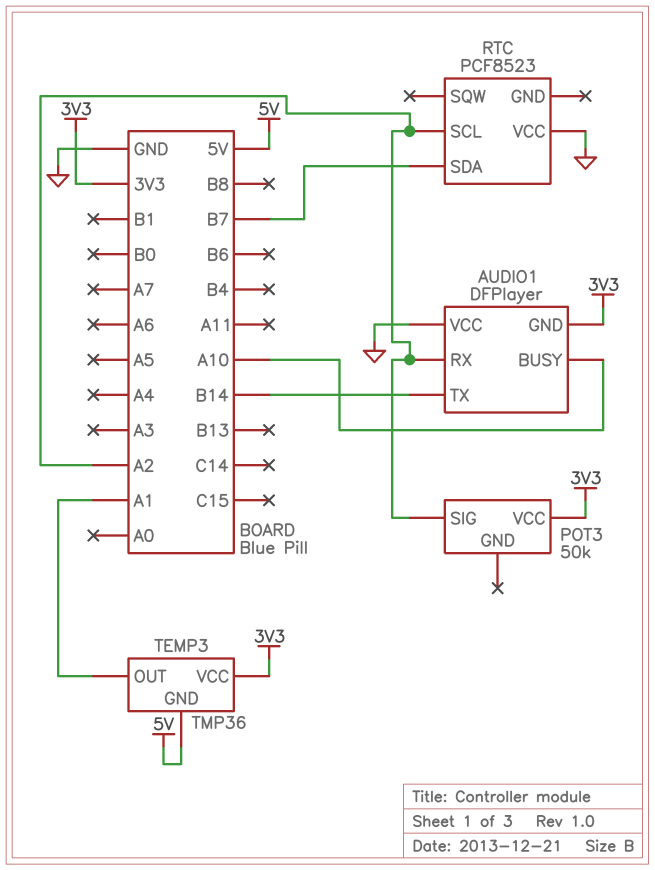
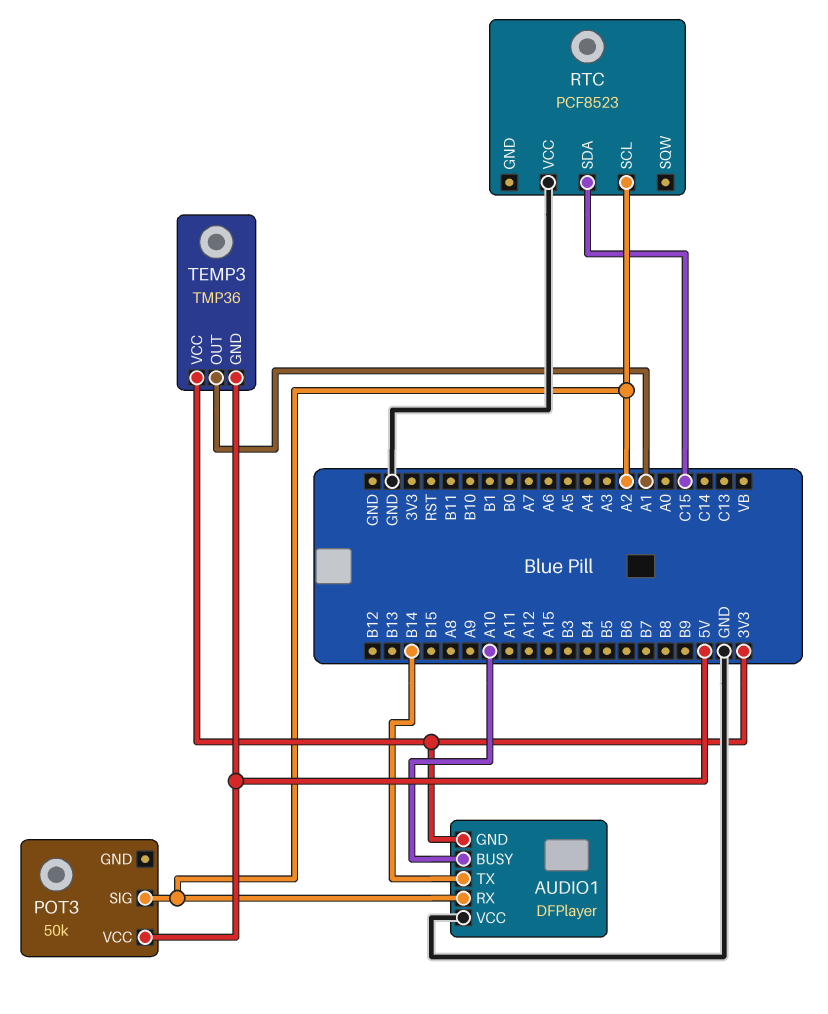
POT3 pin VCC: 3V3 -> 5V
RTC pin SDA: B7 -> C15

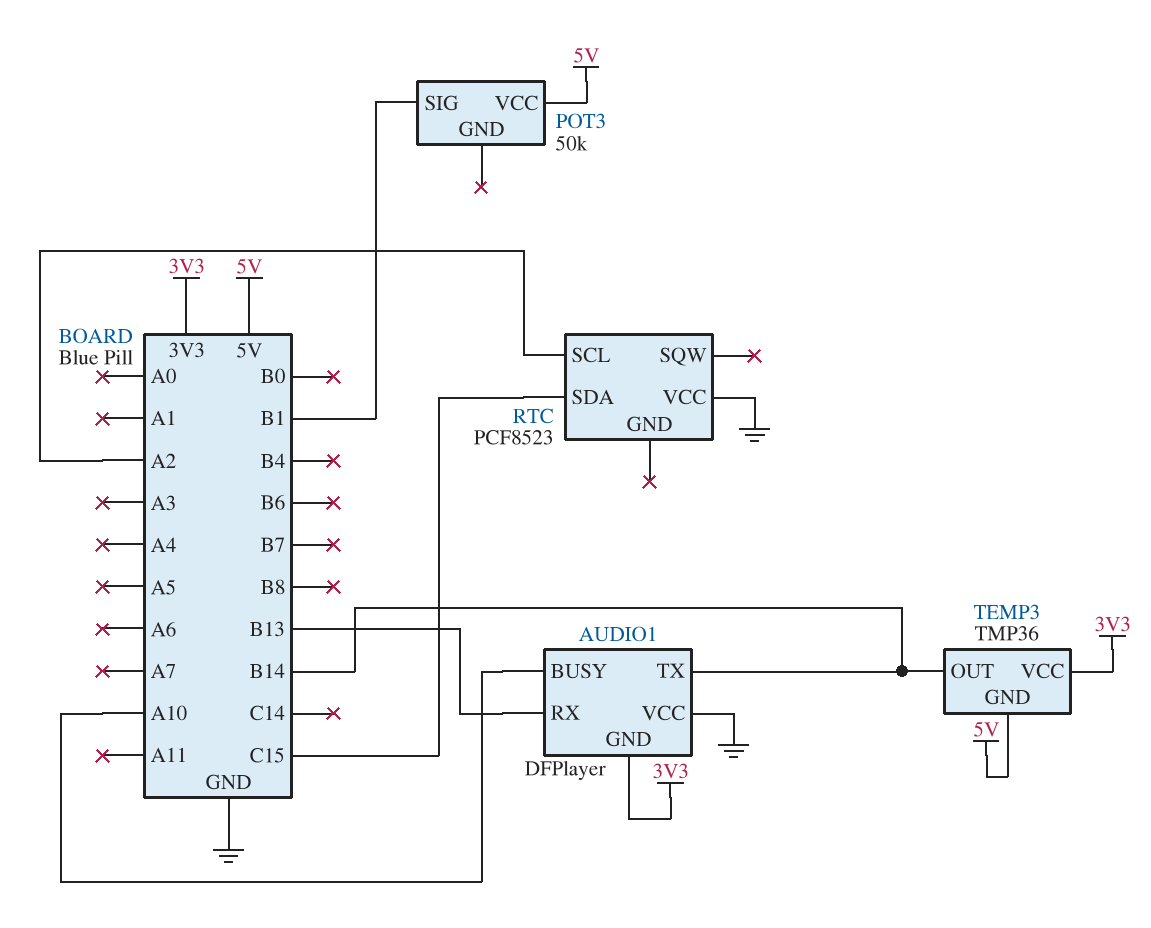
AUDIO1 pin RX: A2 -> B13
POT3 pin SIG: A2 -> B1
TEMP3 pin OUT: A1 -> B14

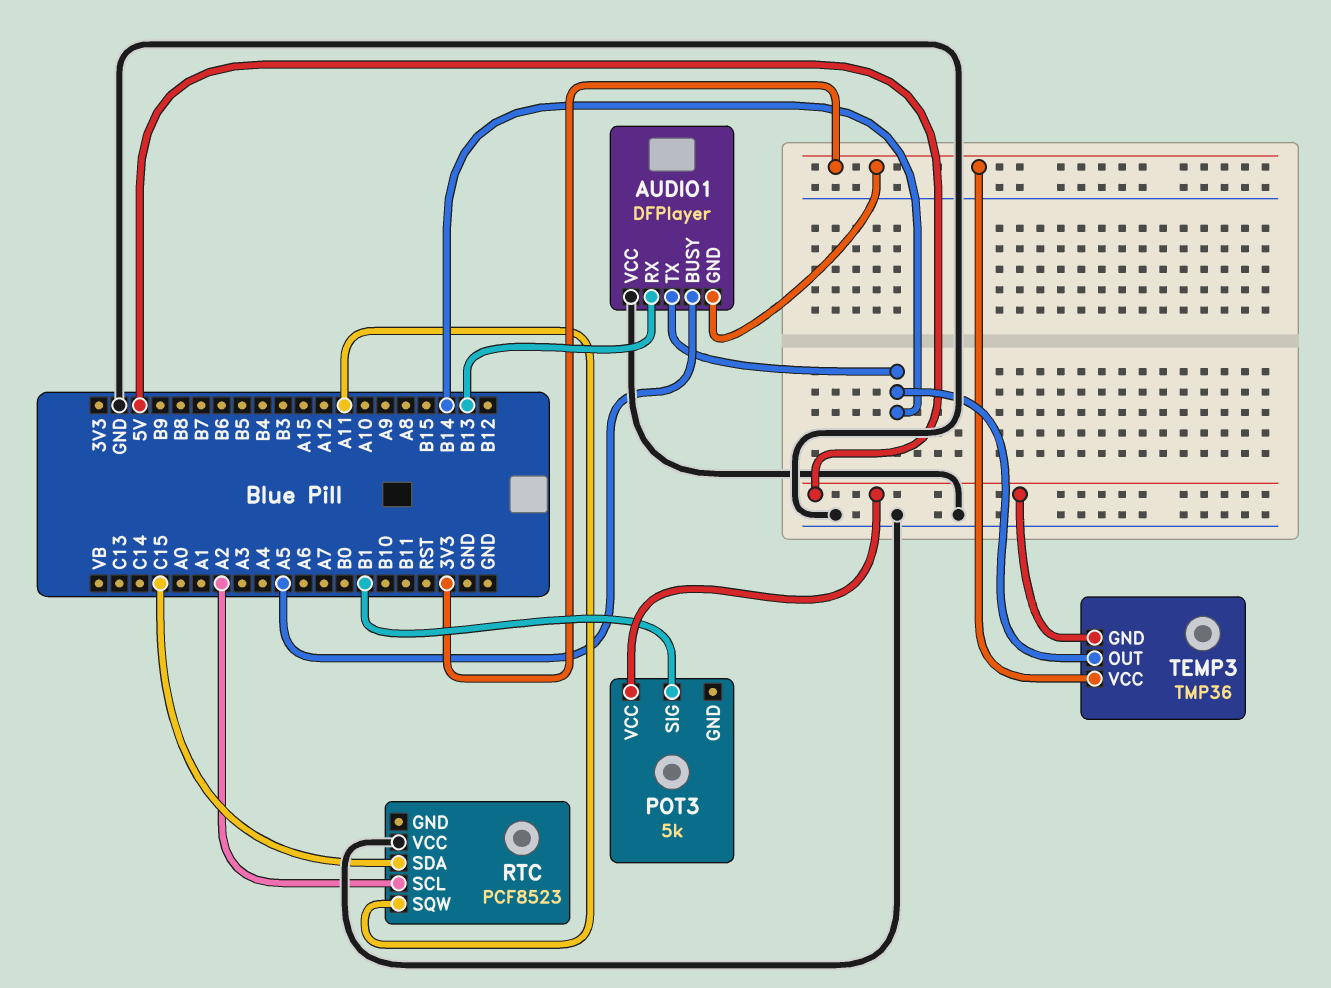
AUDIO1 pin BUSY: A10 -> A5
POT3: 50k -> 5k
RTC pin SQW: none -> A11

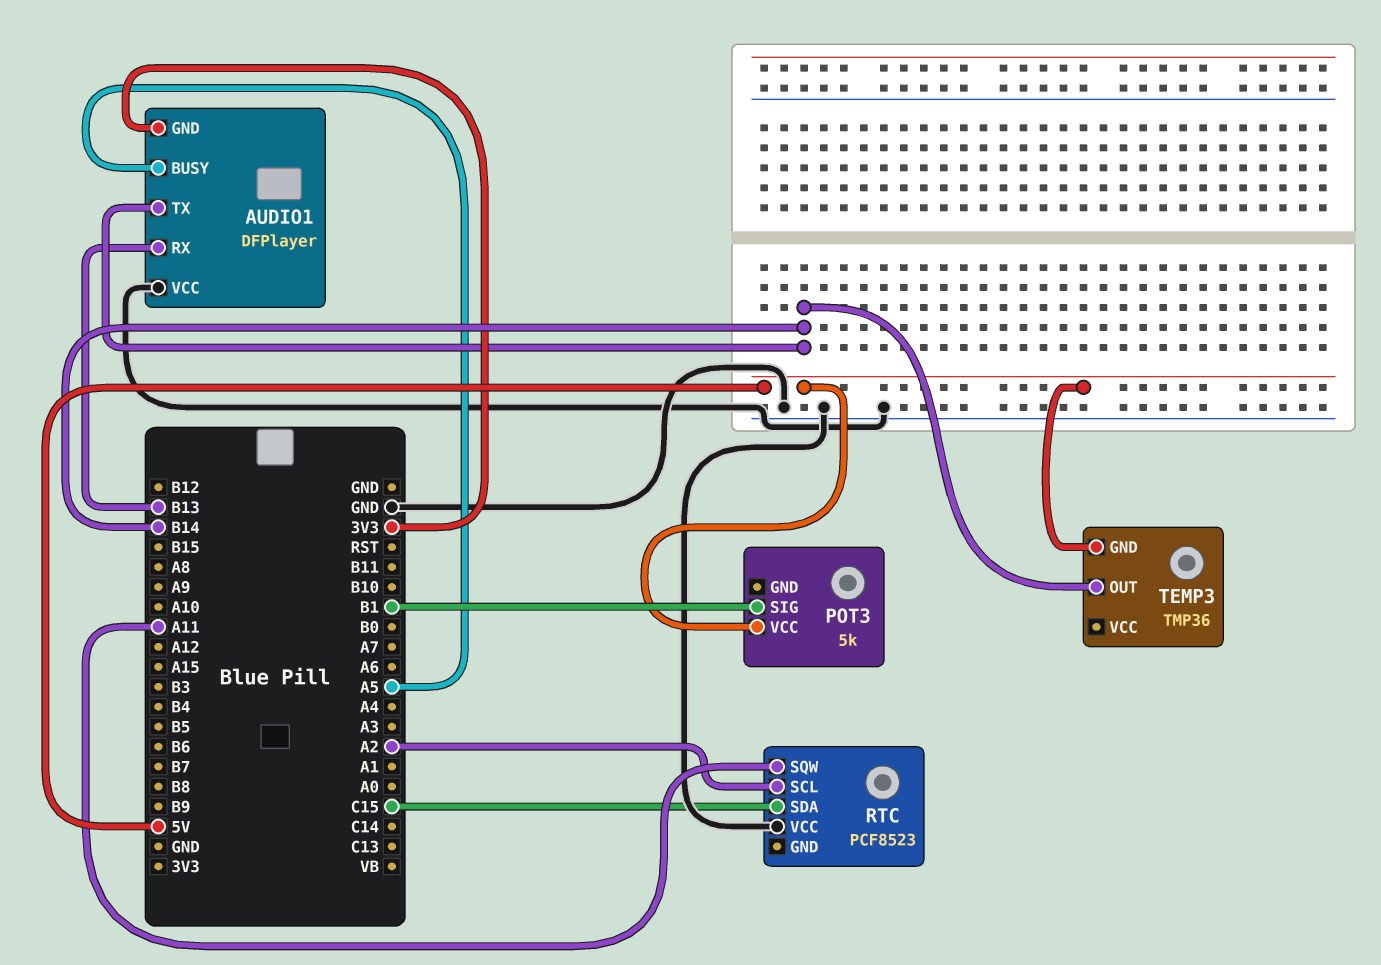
TEMP3 pin VCC: 3V3 -> none

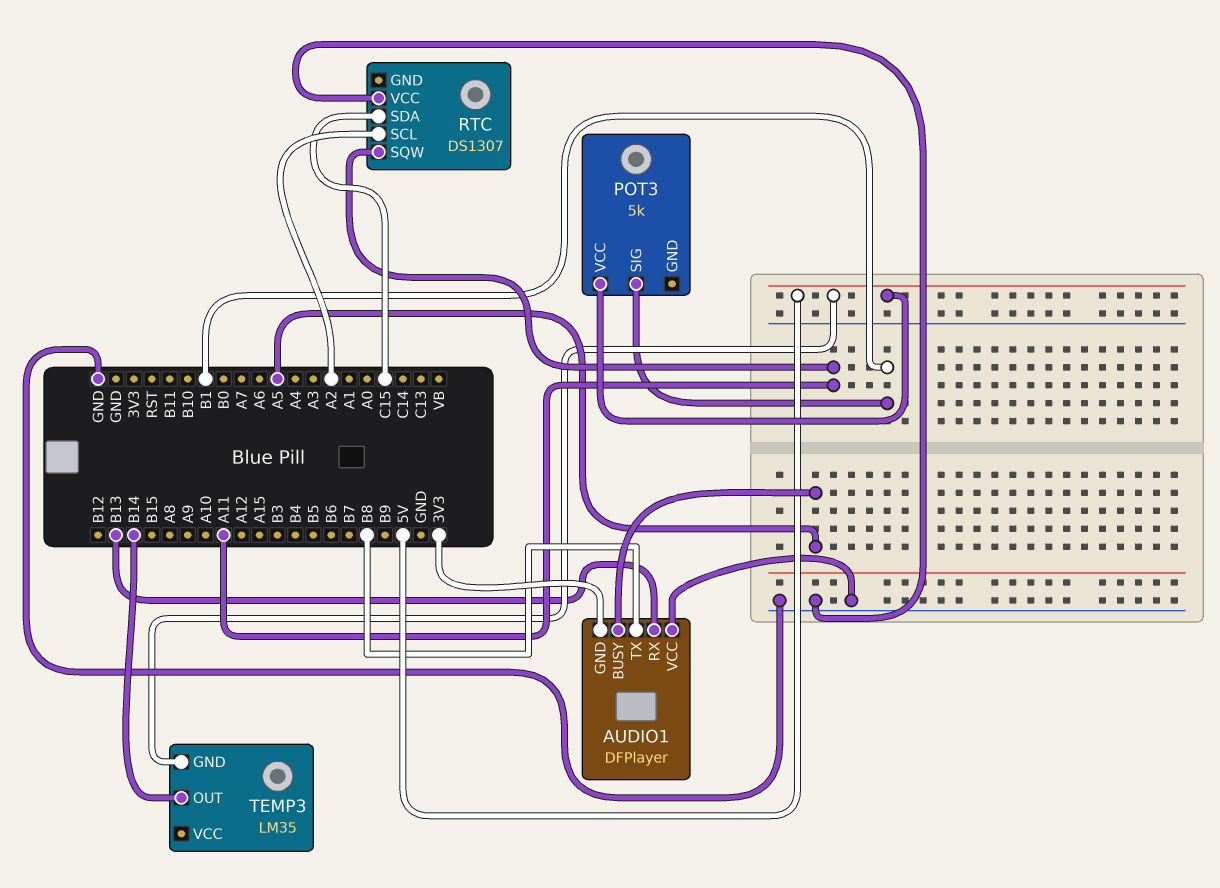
AUDIO1 pin TX: B14 -> B8
RTC: PCF8523 -> DS1307
TEMP3: TMP36 -> LM35

